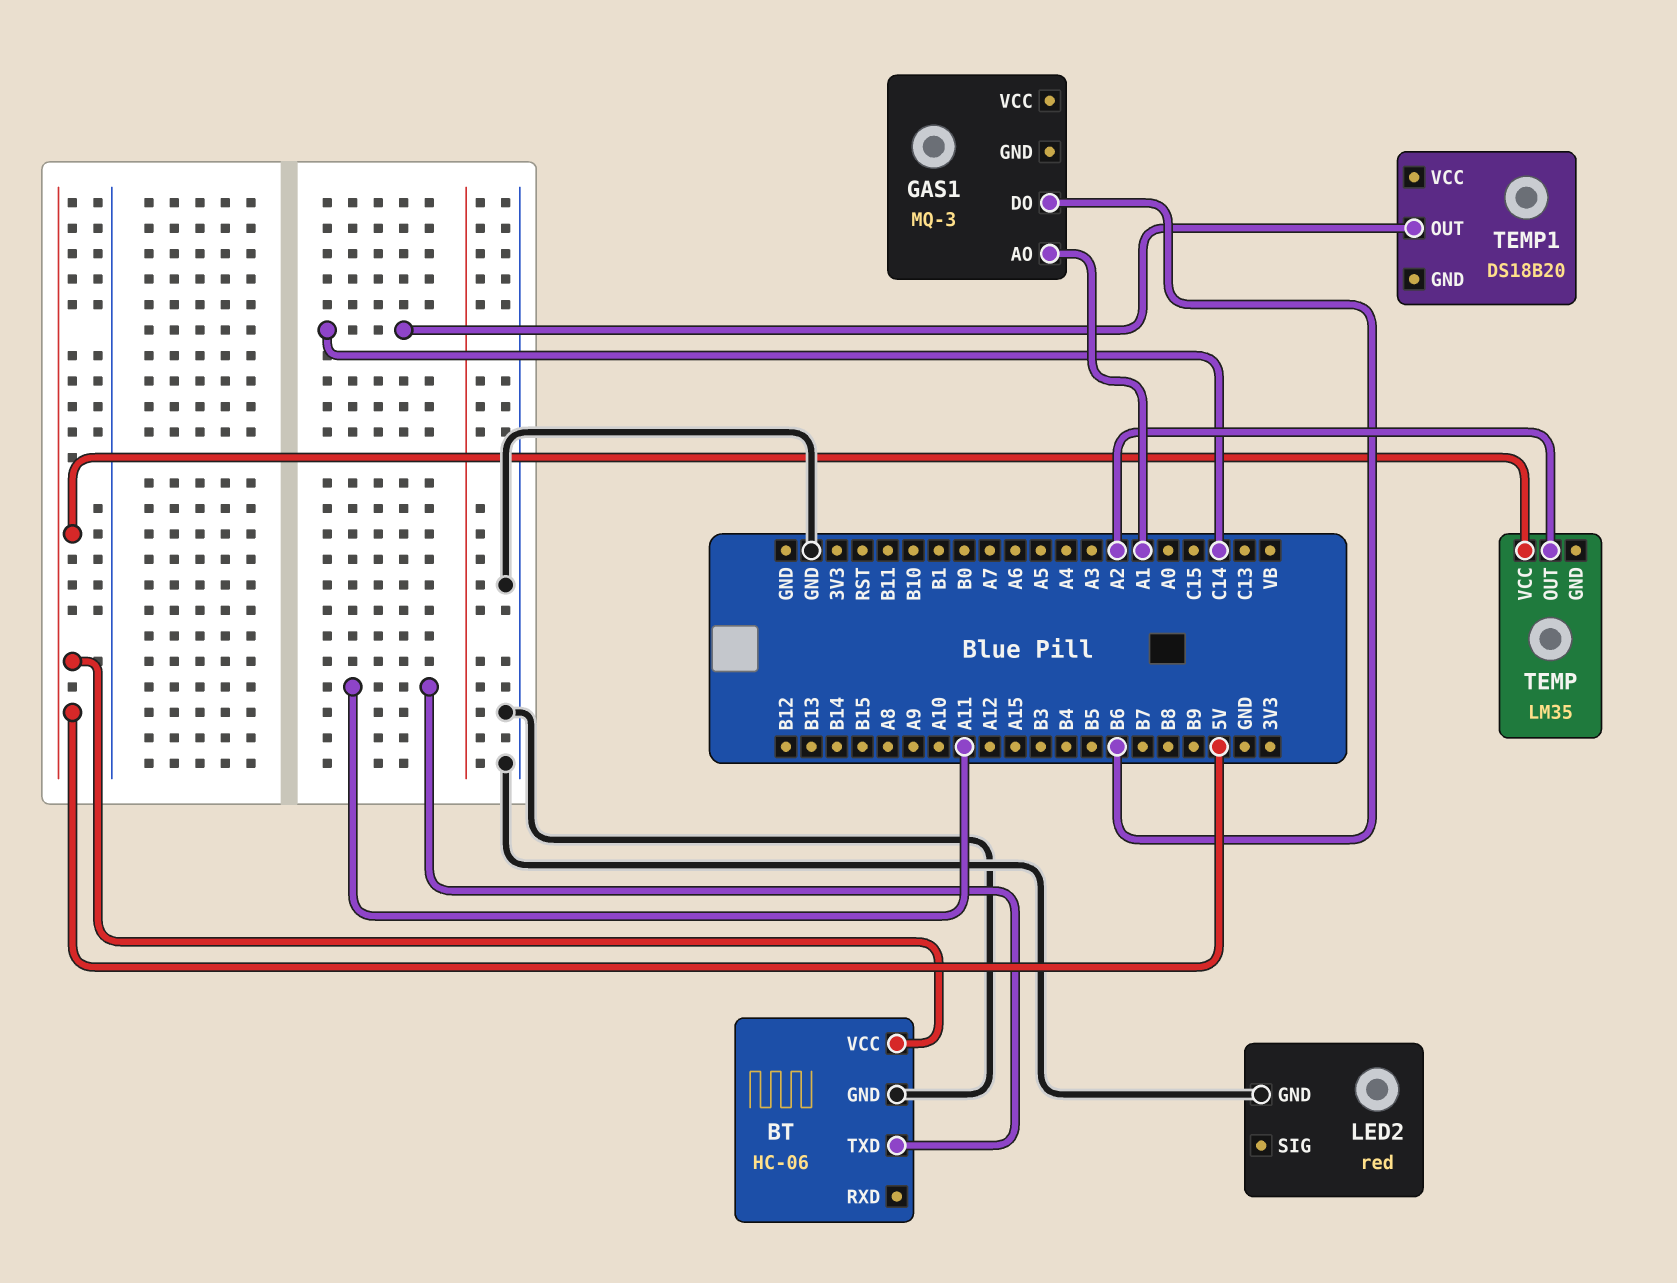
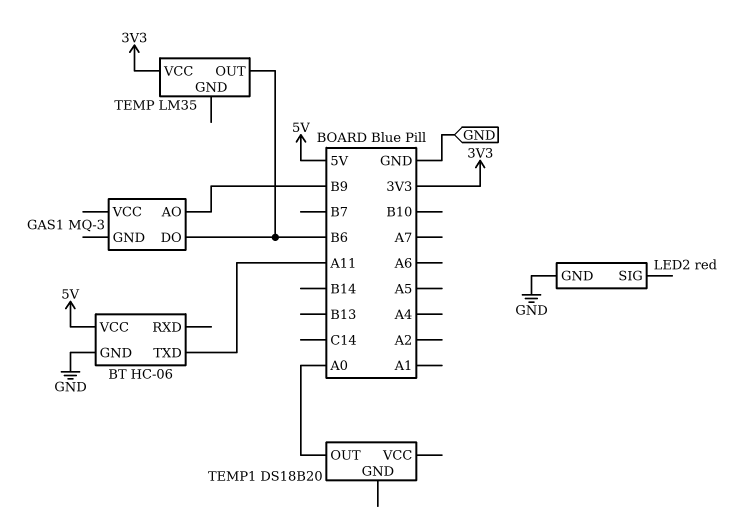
GAS1 pin AO: A1 -> B9
TEMP pin OUT: A2 -> B6
TEMP pin VCC: 5V -> 3V3
TEMP1 pin OUT: C14 -> A0

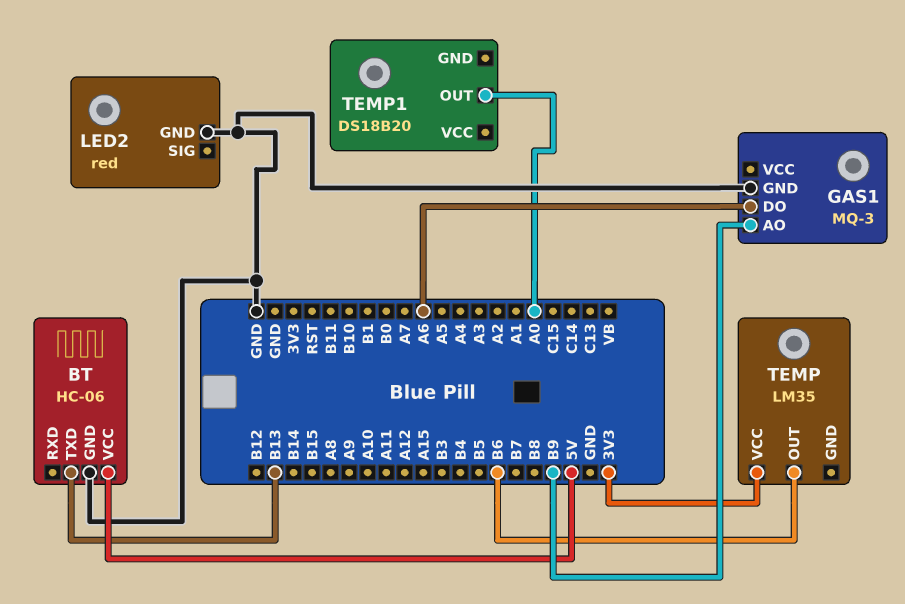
BT pin TXD: A11 -> B13
GAS1 pin DO: B6 -> A6
GAS1 pin GND: none -> GND

